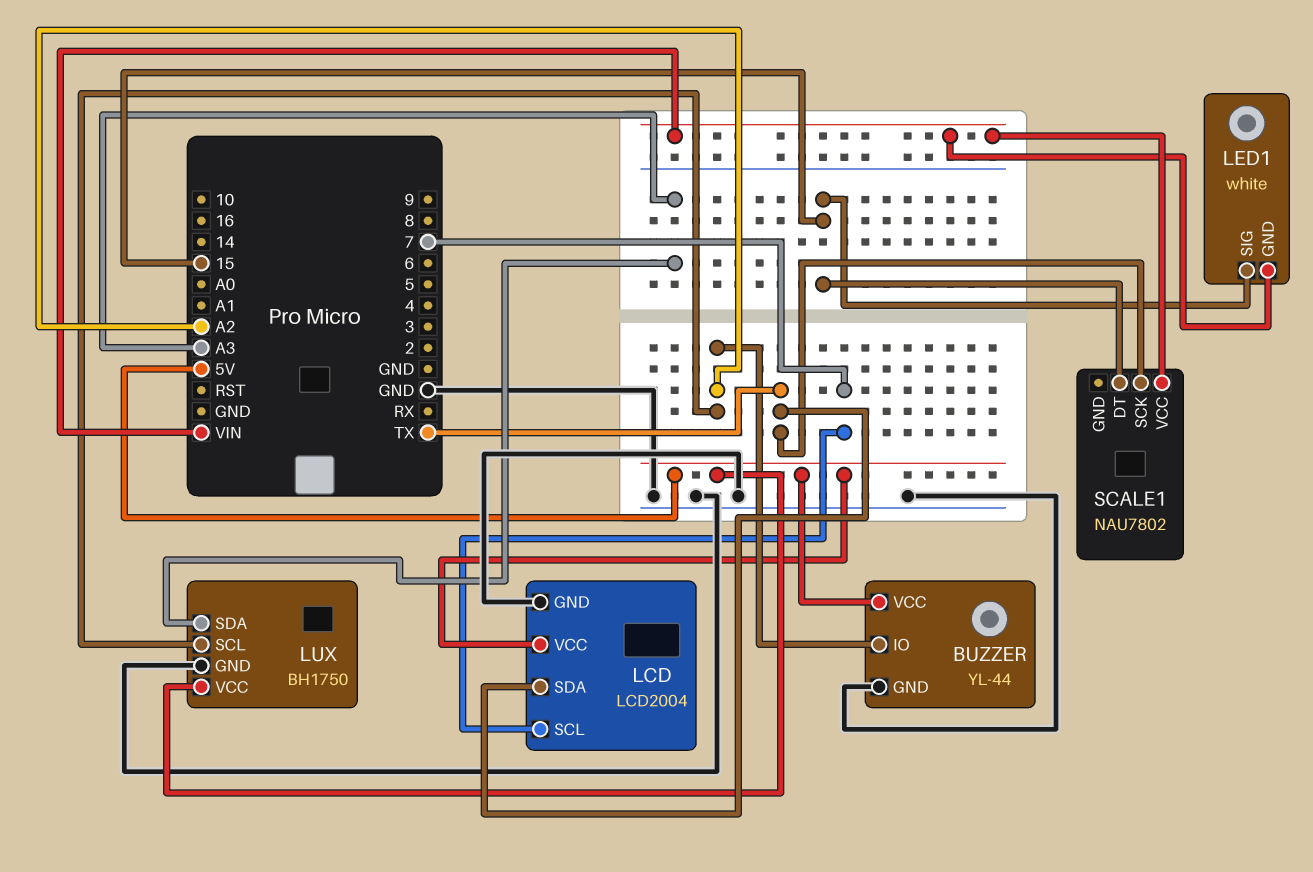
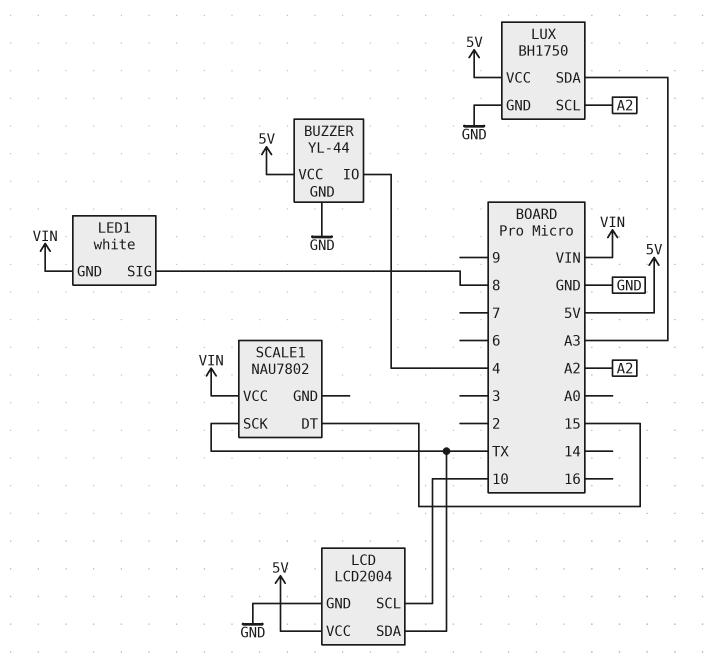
BUZZER pin IO: A2 -> 4
LCD pin SCL: 7 -> 10
LED1 pin SIG: 15 -> 8

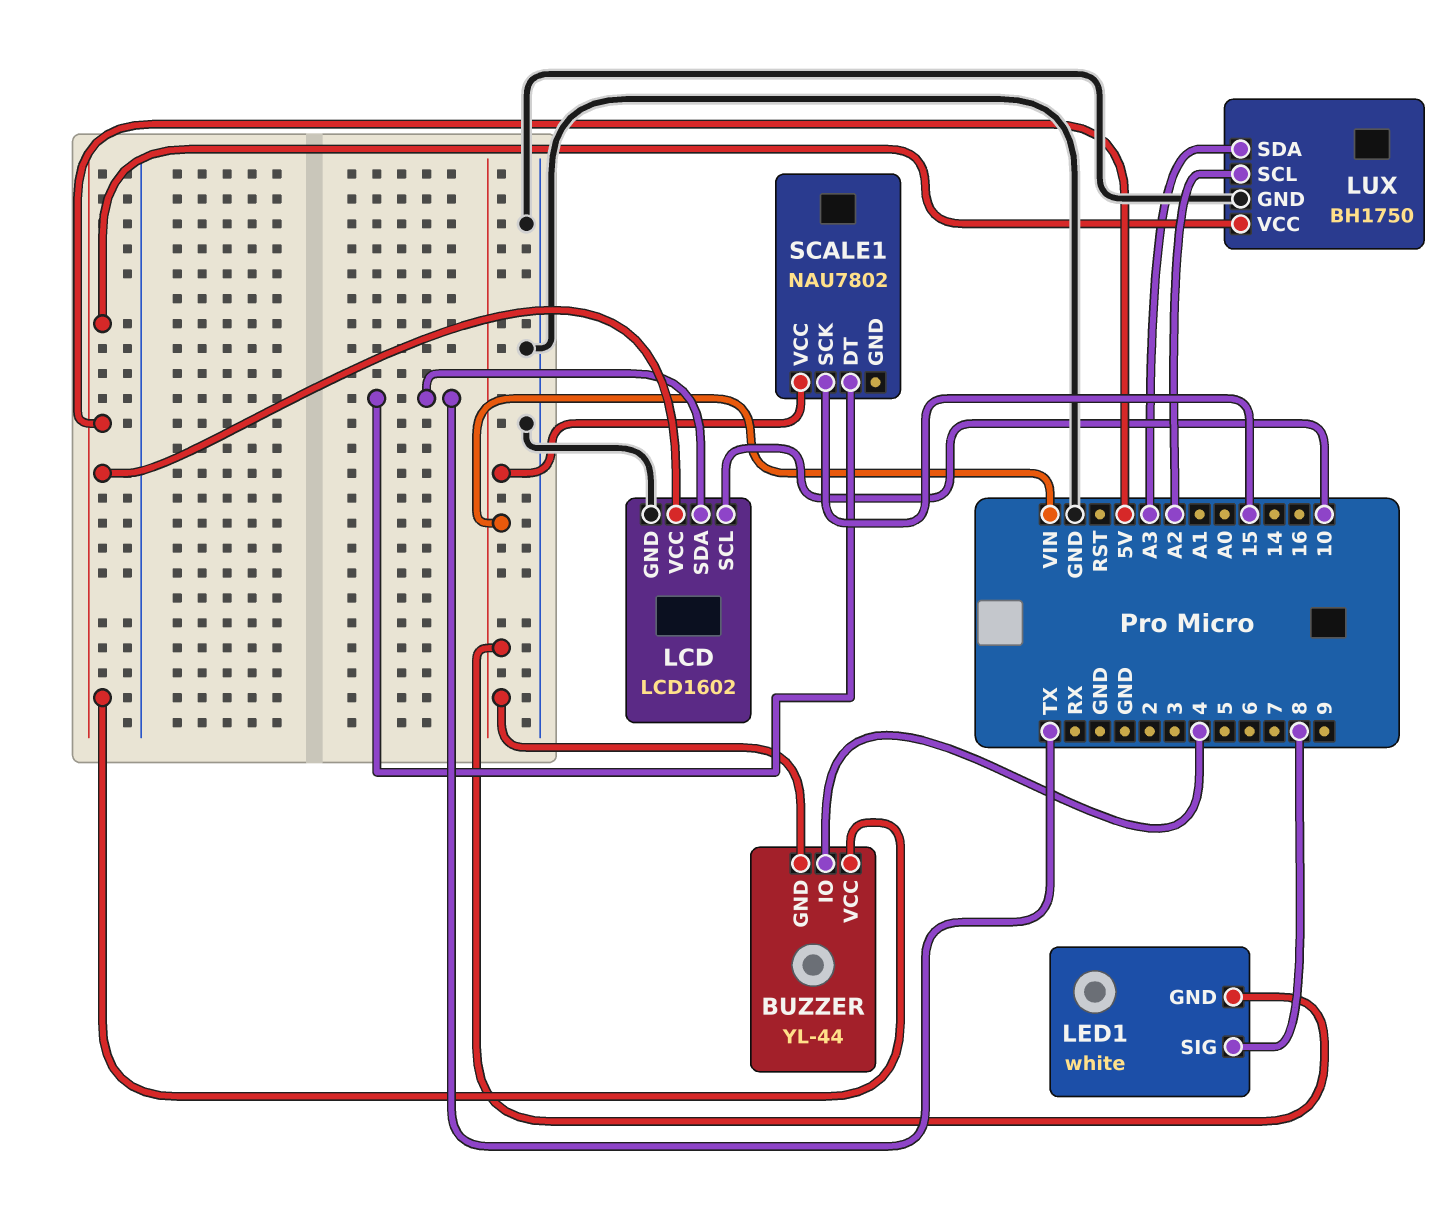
BUZZER pin GND: GND -> VIN
LCD: LCD2004 -> LCD1602
SCALE1 pin DT: 15 -> TX
SCALE1 pin SCK: TX -> 15

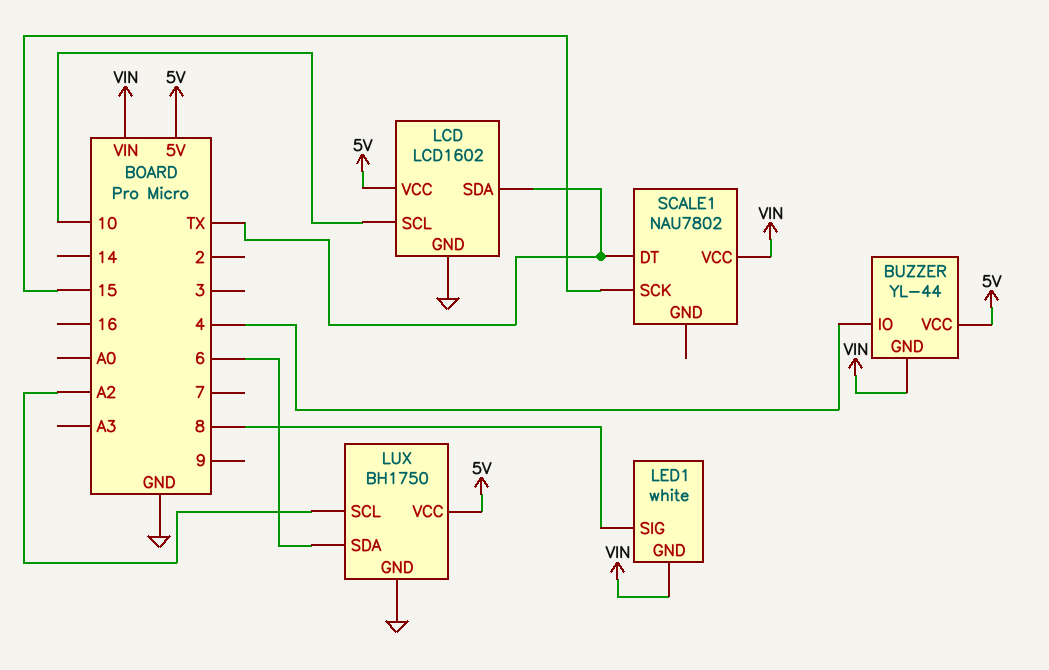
LUX pin SDA: A3 -> 6

